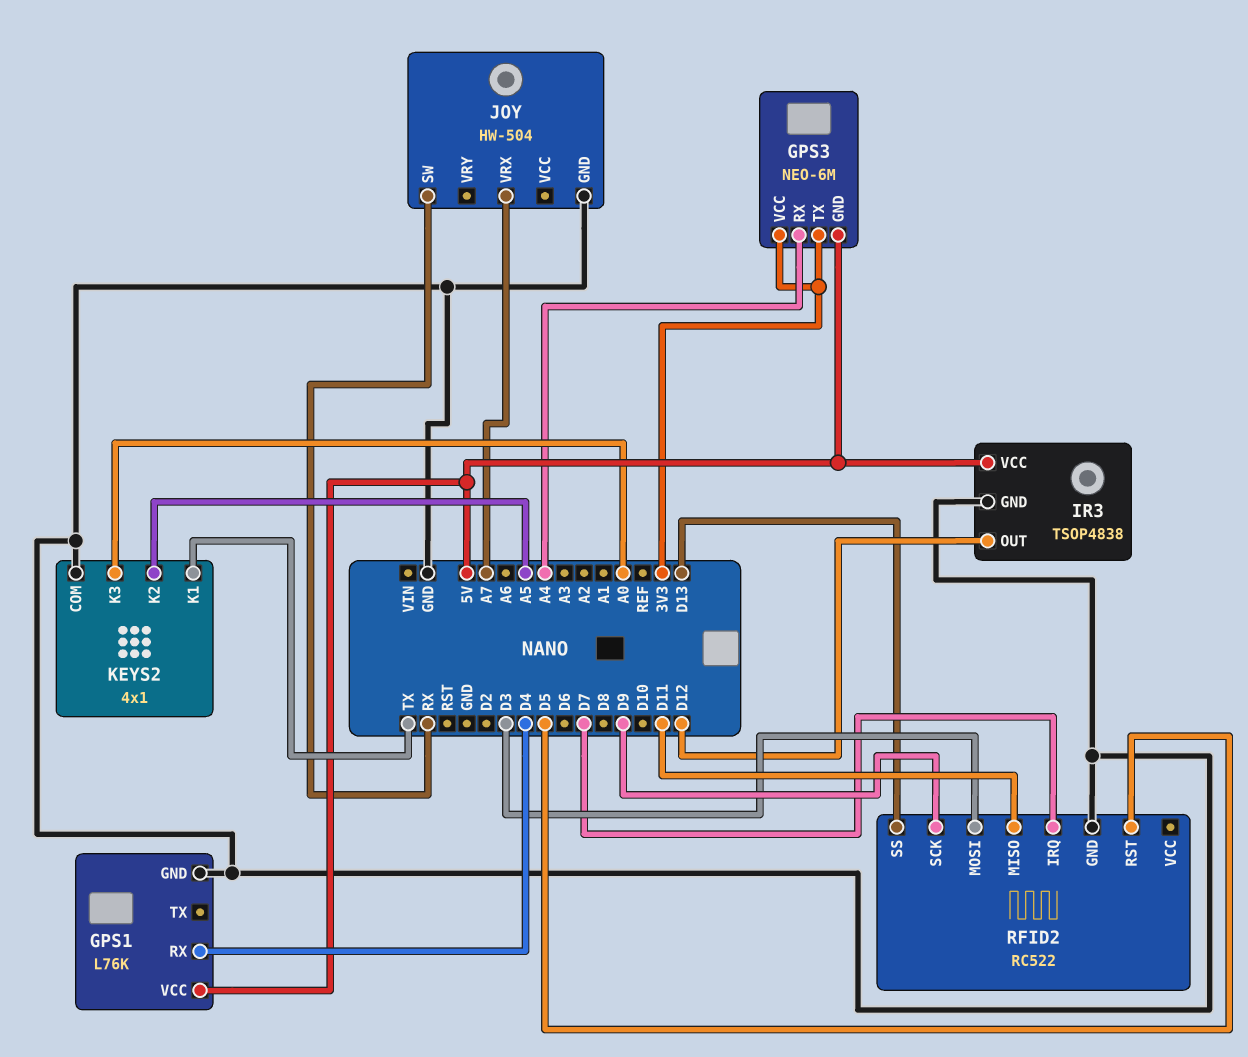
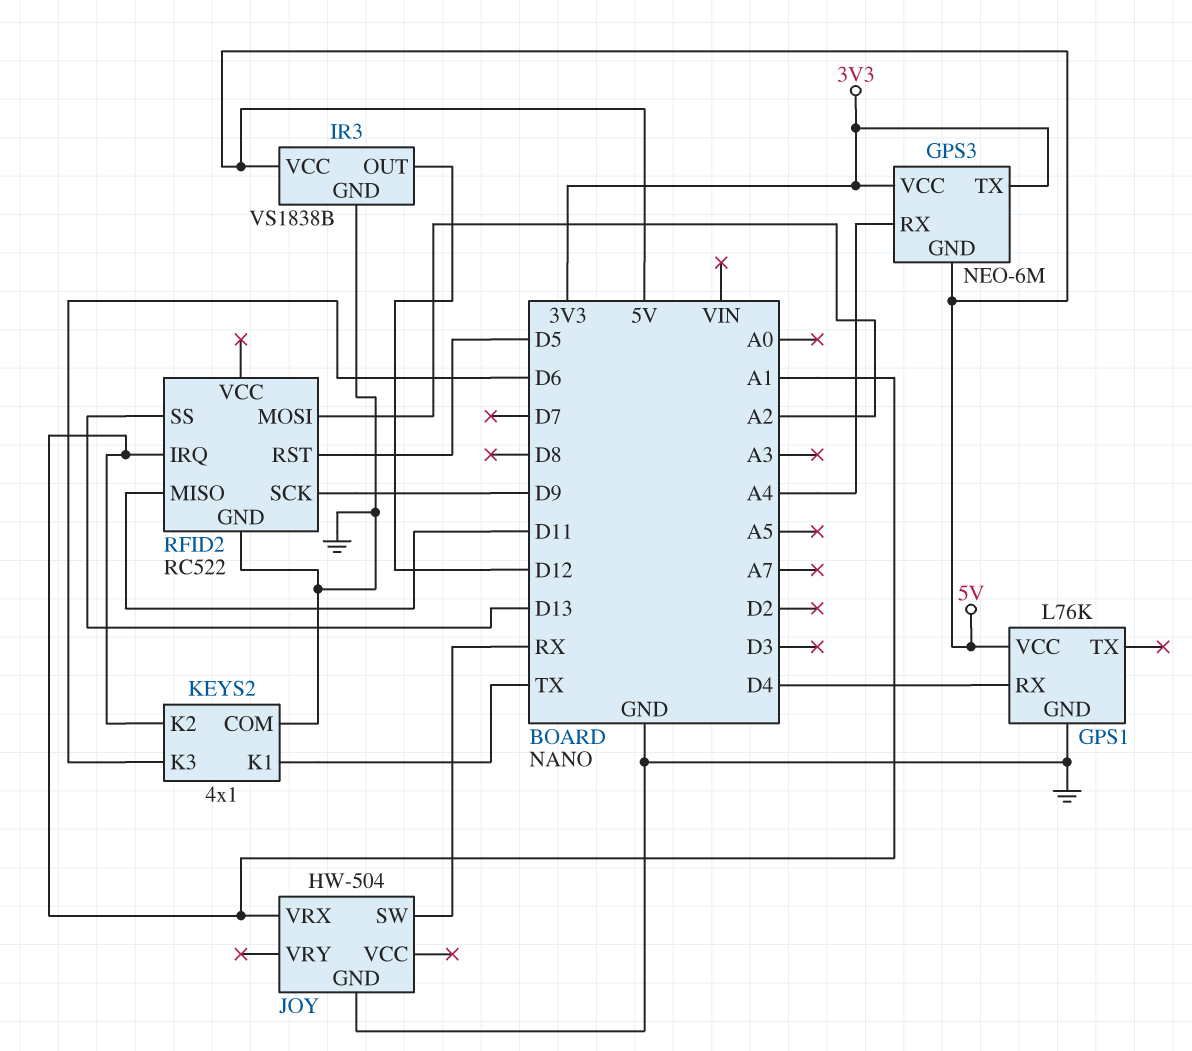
IR3: TSOP4838 -> VS1838B
JOY pin VRX: A7 -> A1
KEYS2 pin K2: A5 -> A1
KEYS2 pin K3: A0 -> D6
RFID2 pin IRQ: D7 -> A1
RFID2 pin MOSI: D3 -> A2

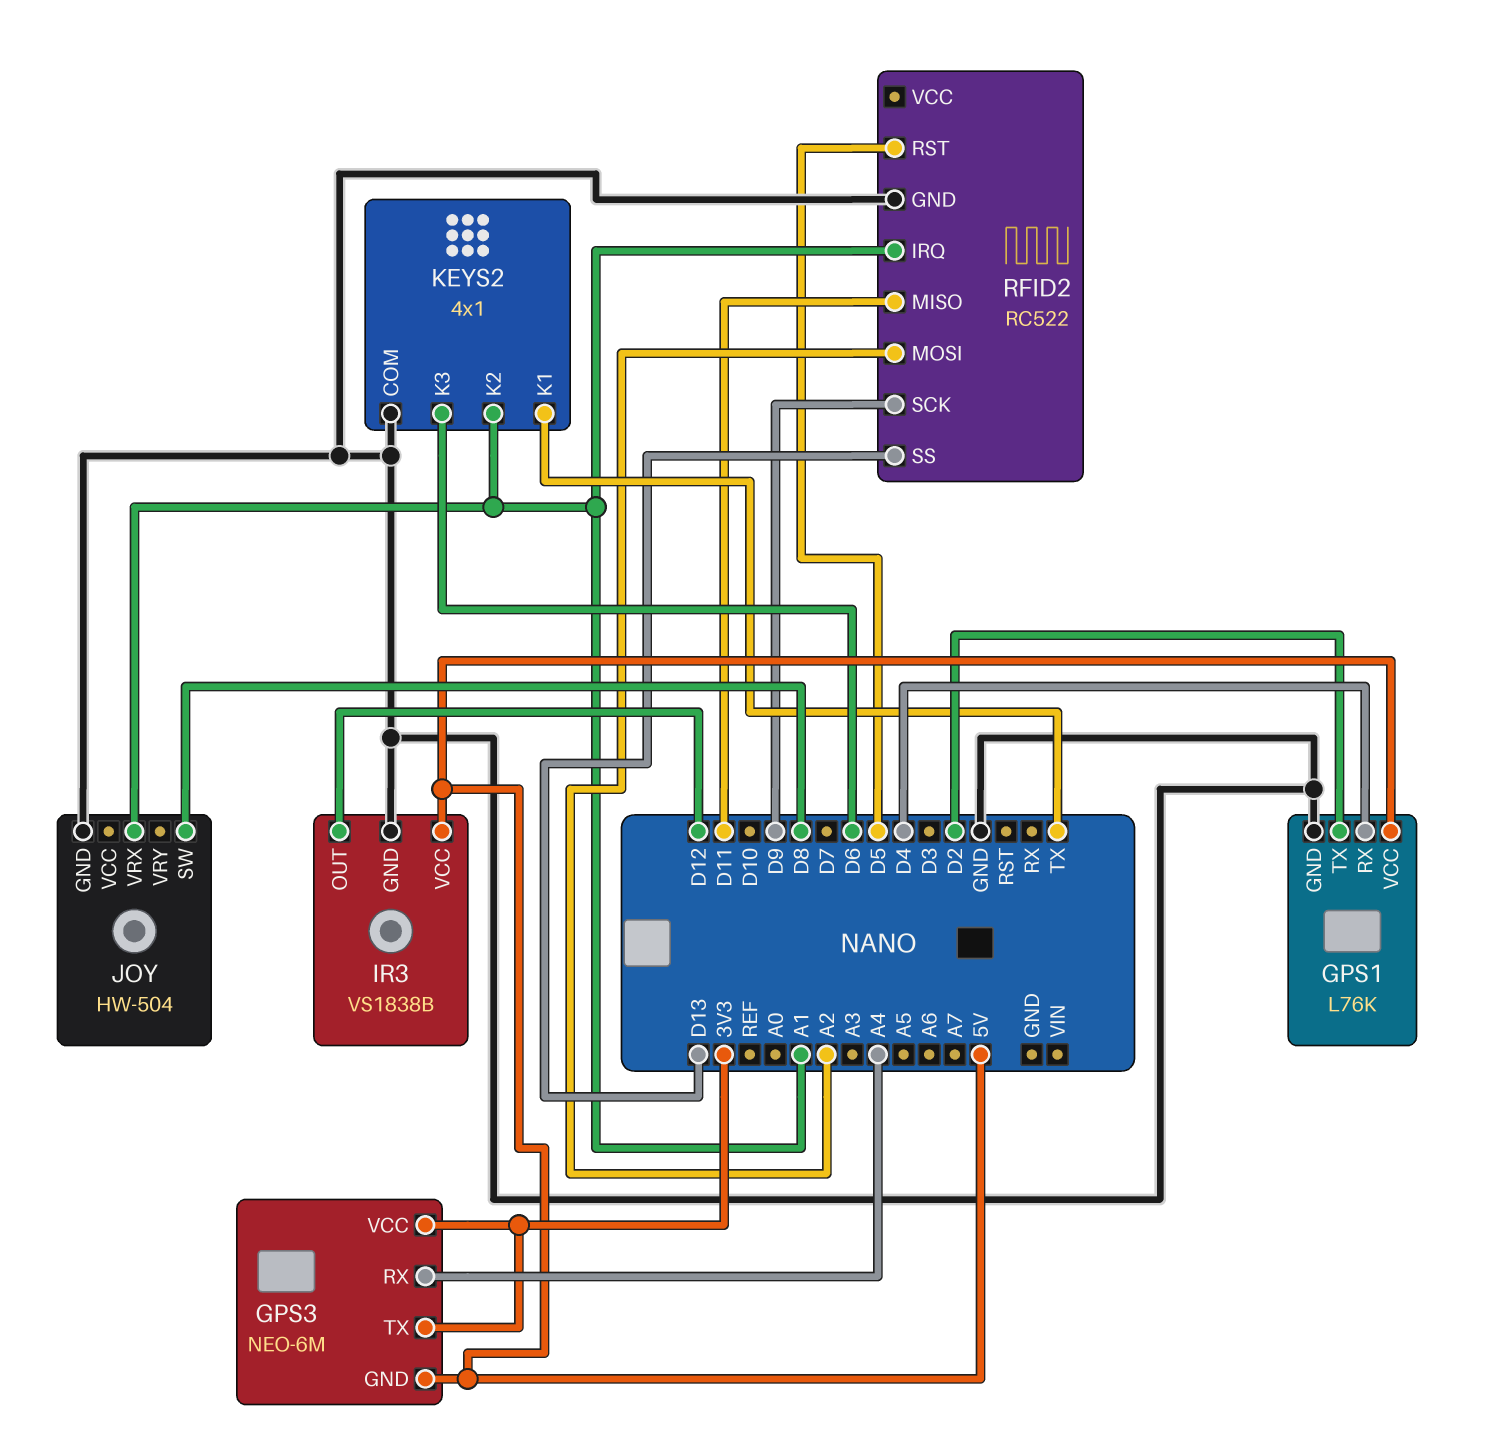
GPS1 pin TX: none -> D2
JOY pin SW: RX -> D8

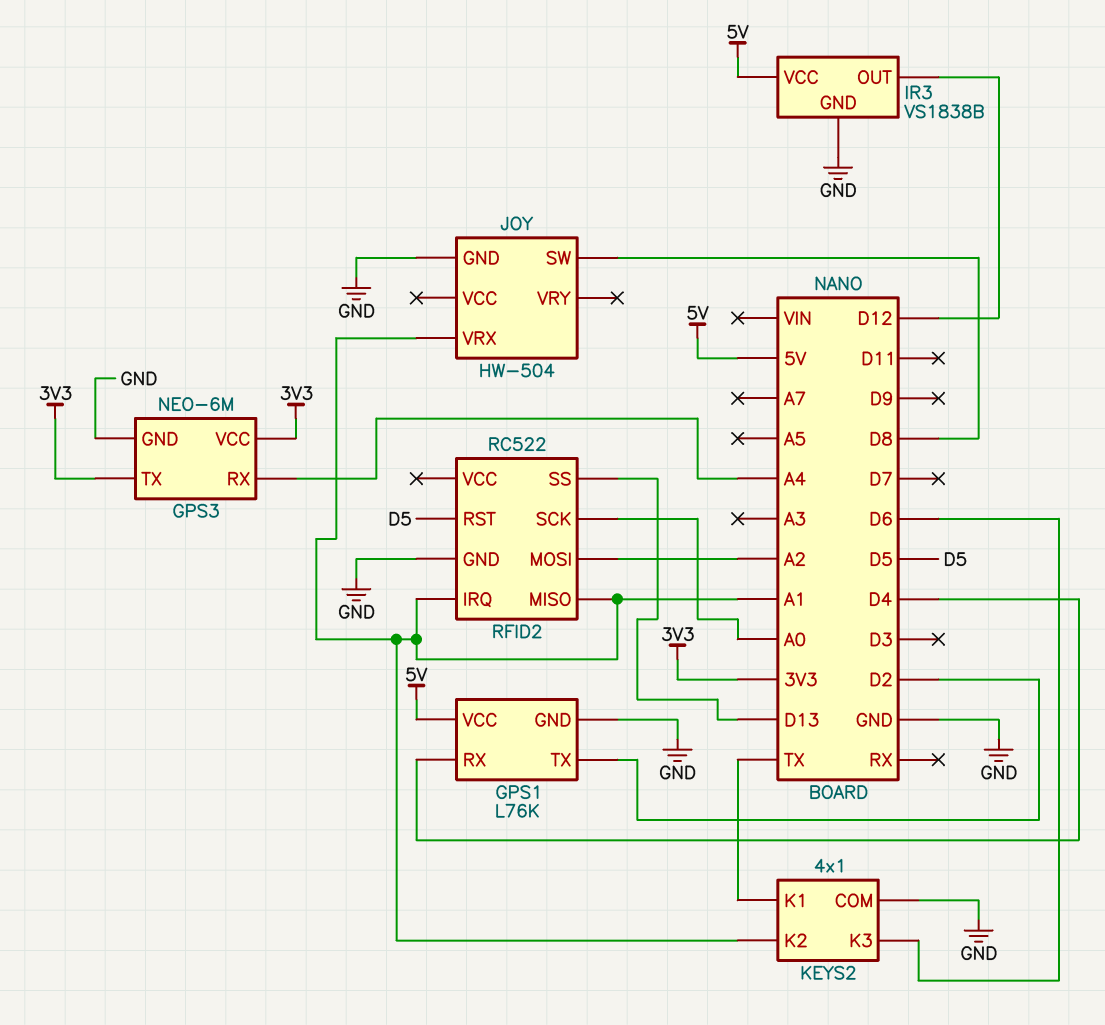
GPS3 pin GND: 5V -> GND
RFID2 pin MISO: D11 -> A1
RFID2 pin SCK: D9 -> A0

